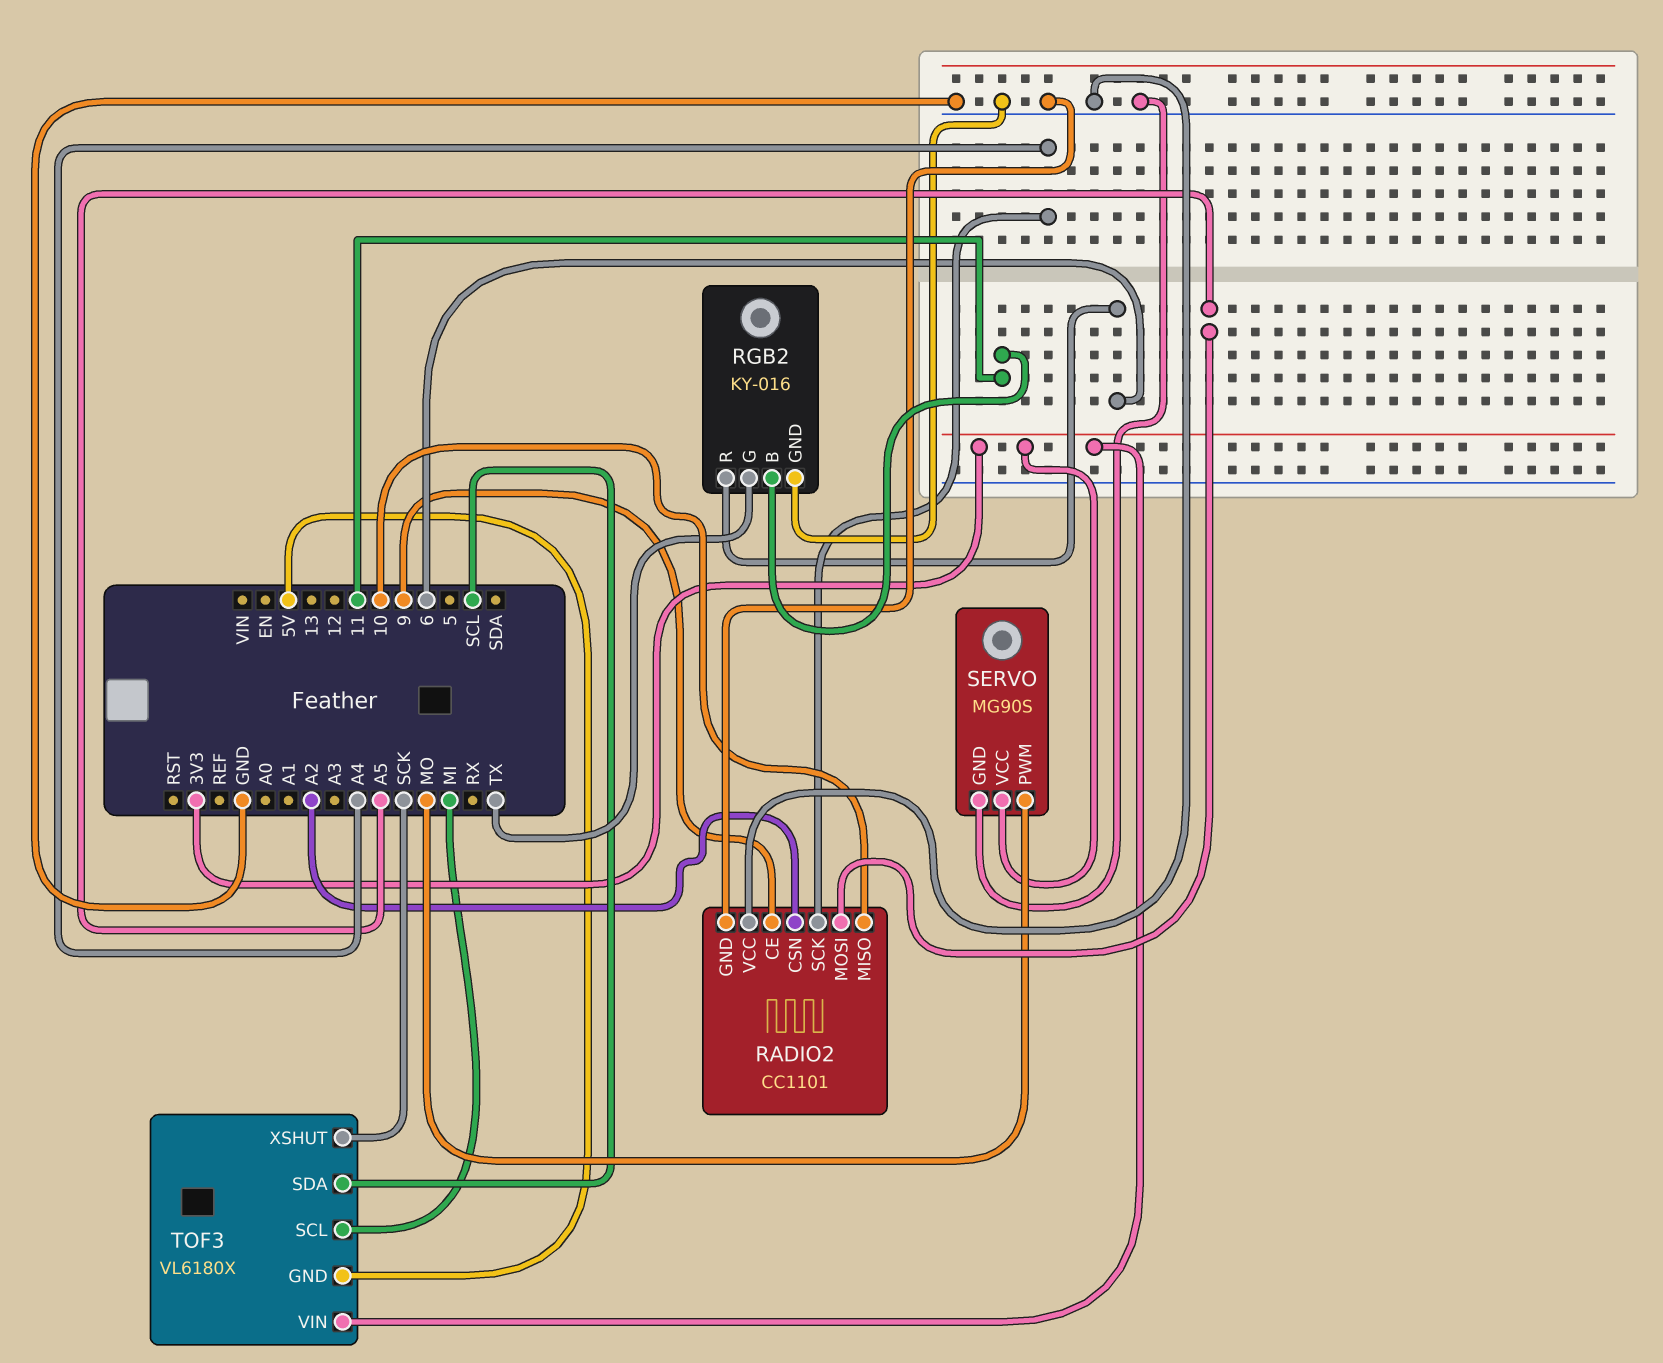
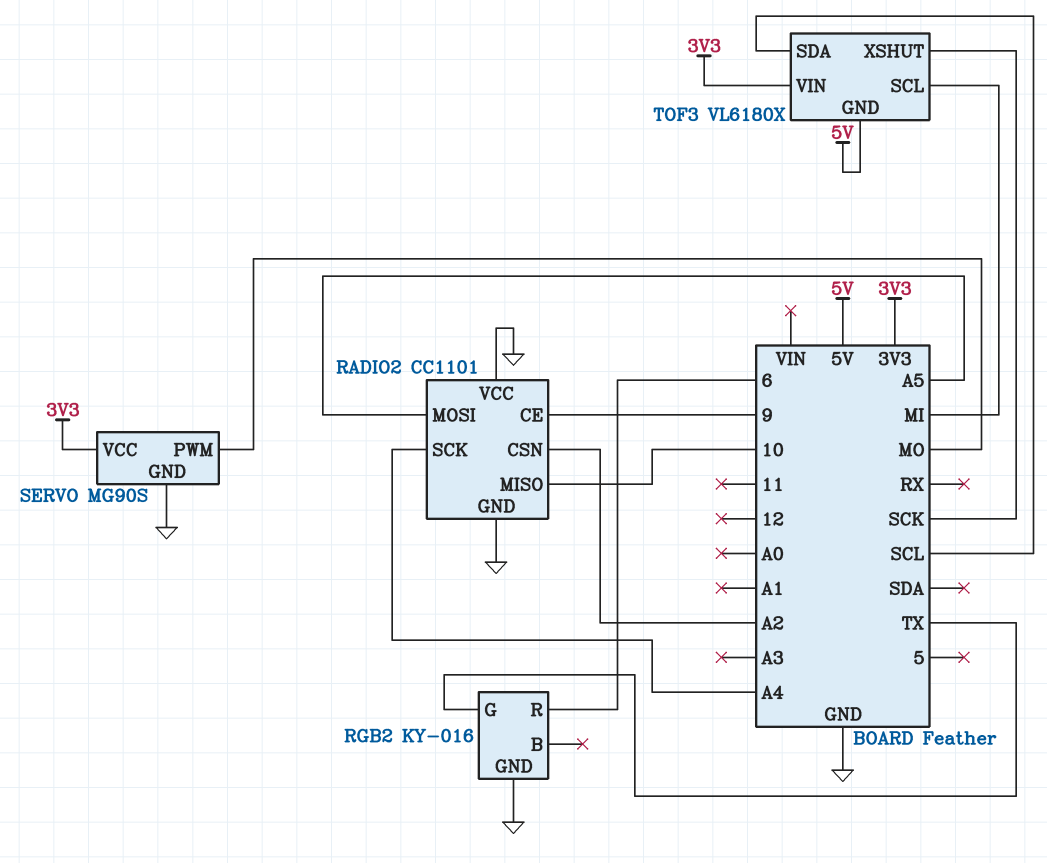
RGB2 pin B: 11 -> none

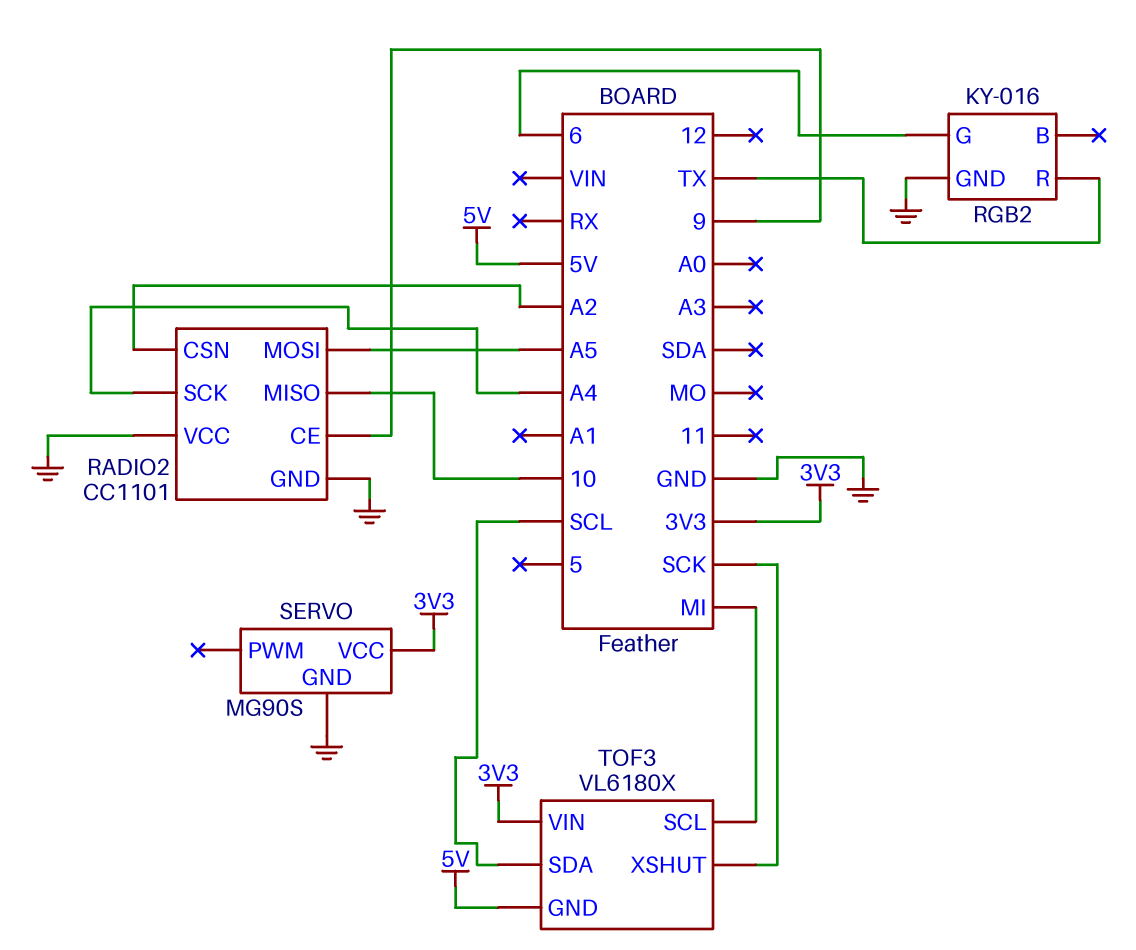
RGB2 pin G: TX -> 6
RGB2 pin R: 6 -> TX
SERVO pin PWM: MO -> none

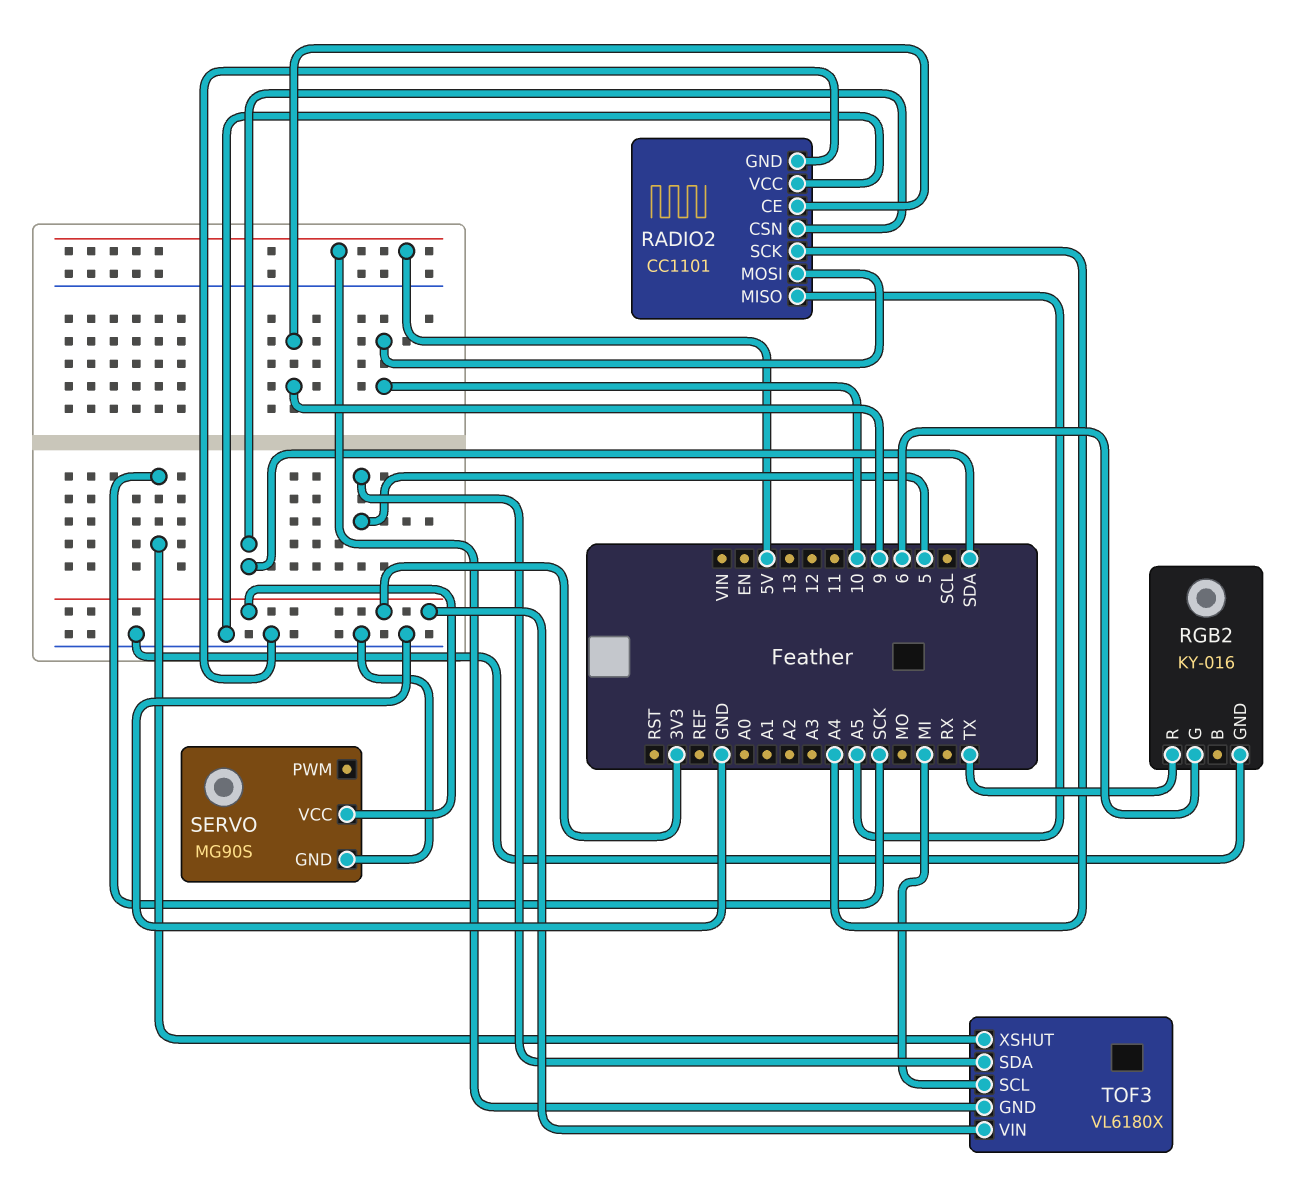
RADIO2 pin CSN: A2 -> SDA
RADIO2 pin MISO: 10 -> A5
RADIO2 pin MOSI: A5 -> 10
TOF3 pin SDA: SCL -> 5

